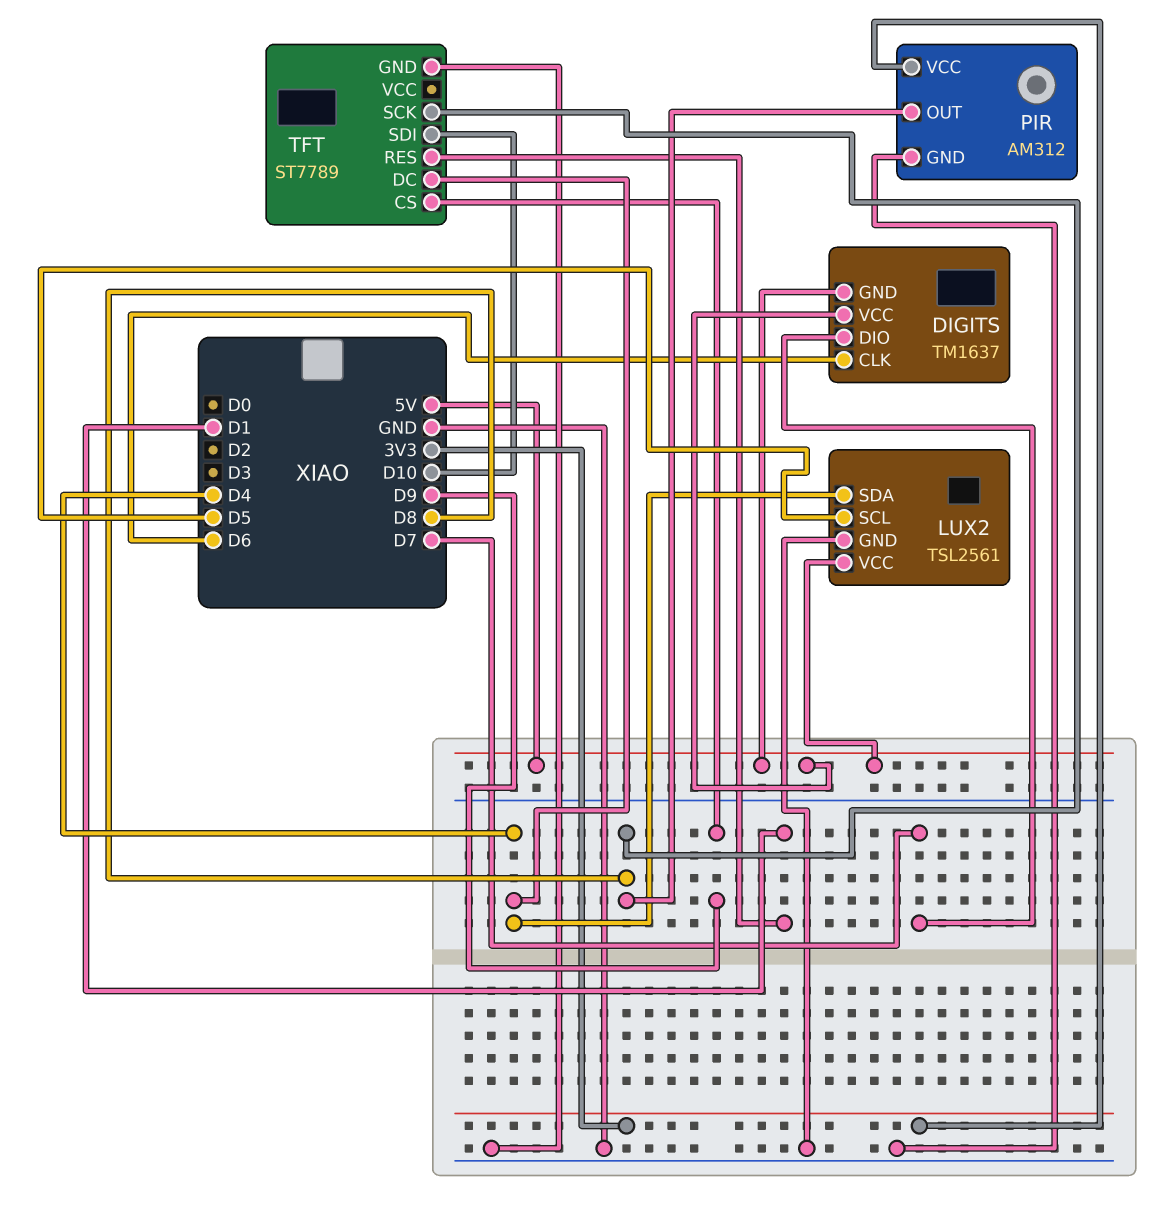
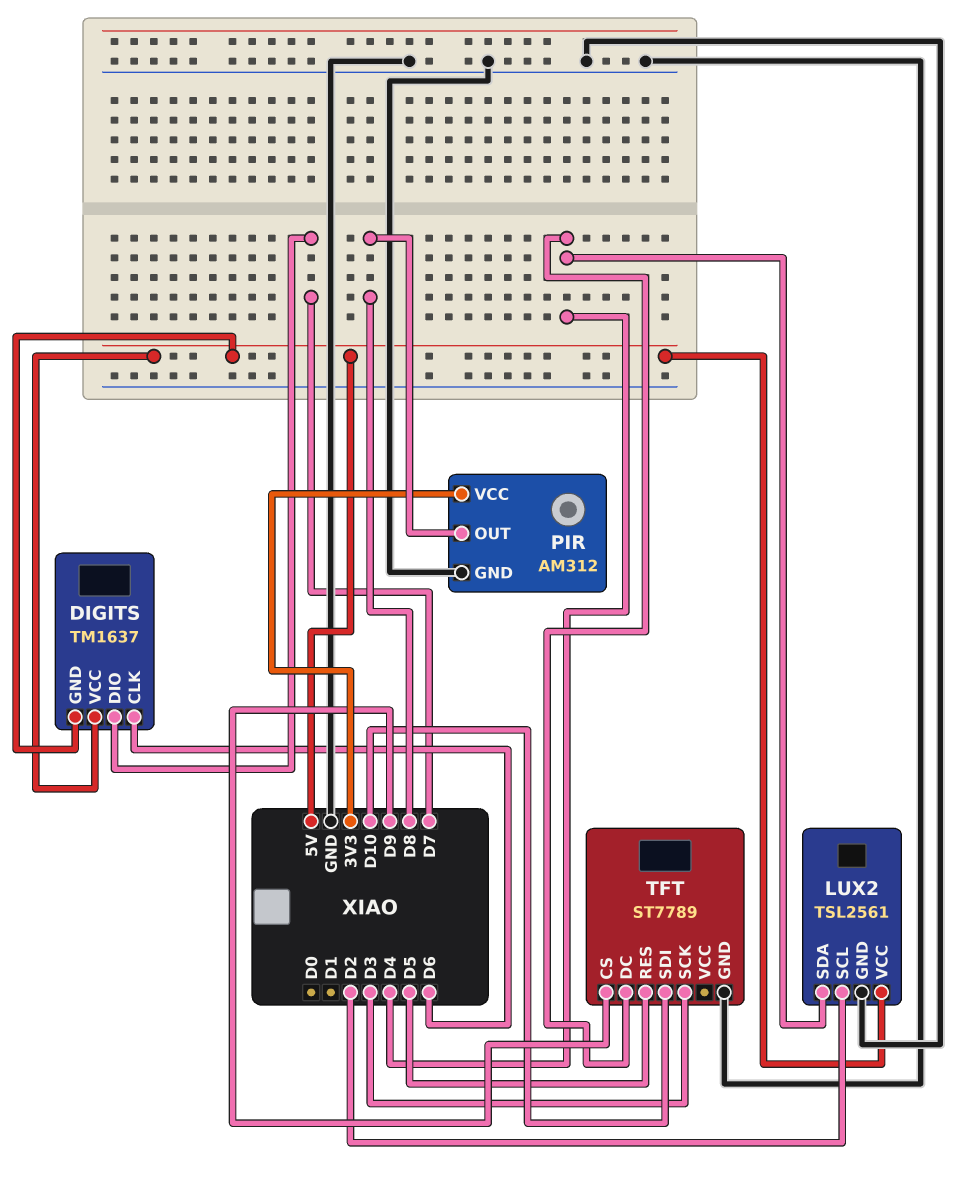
LUX2 pin SCL: D5 -> D2
TFT pin RES: D1 -> D5
TFT pin SCK: D8 -> D3

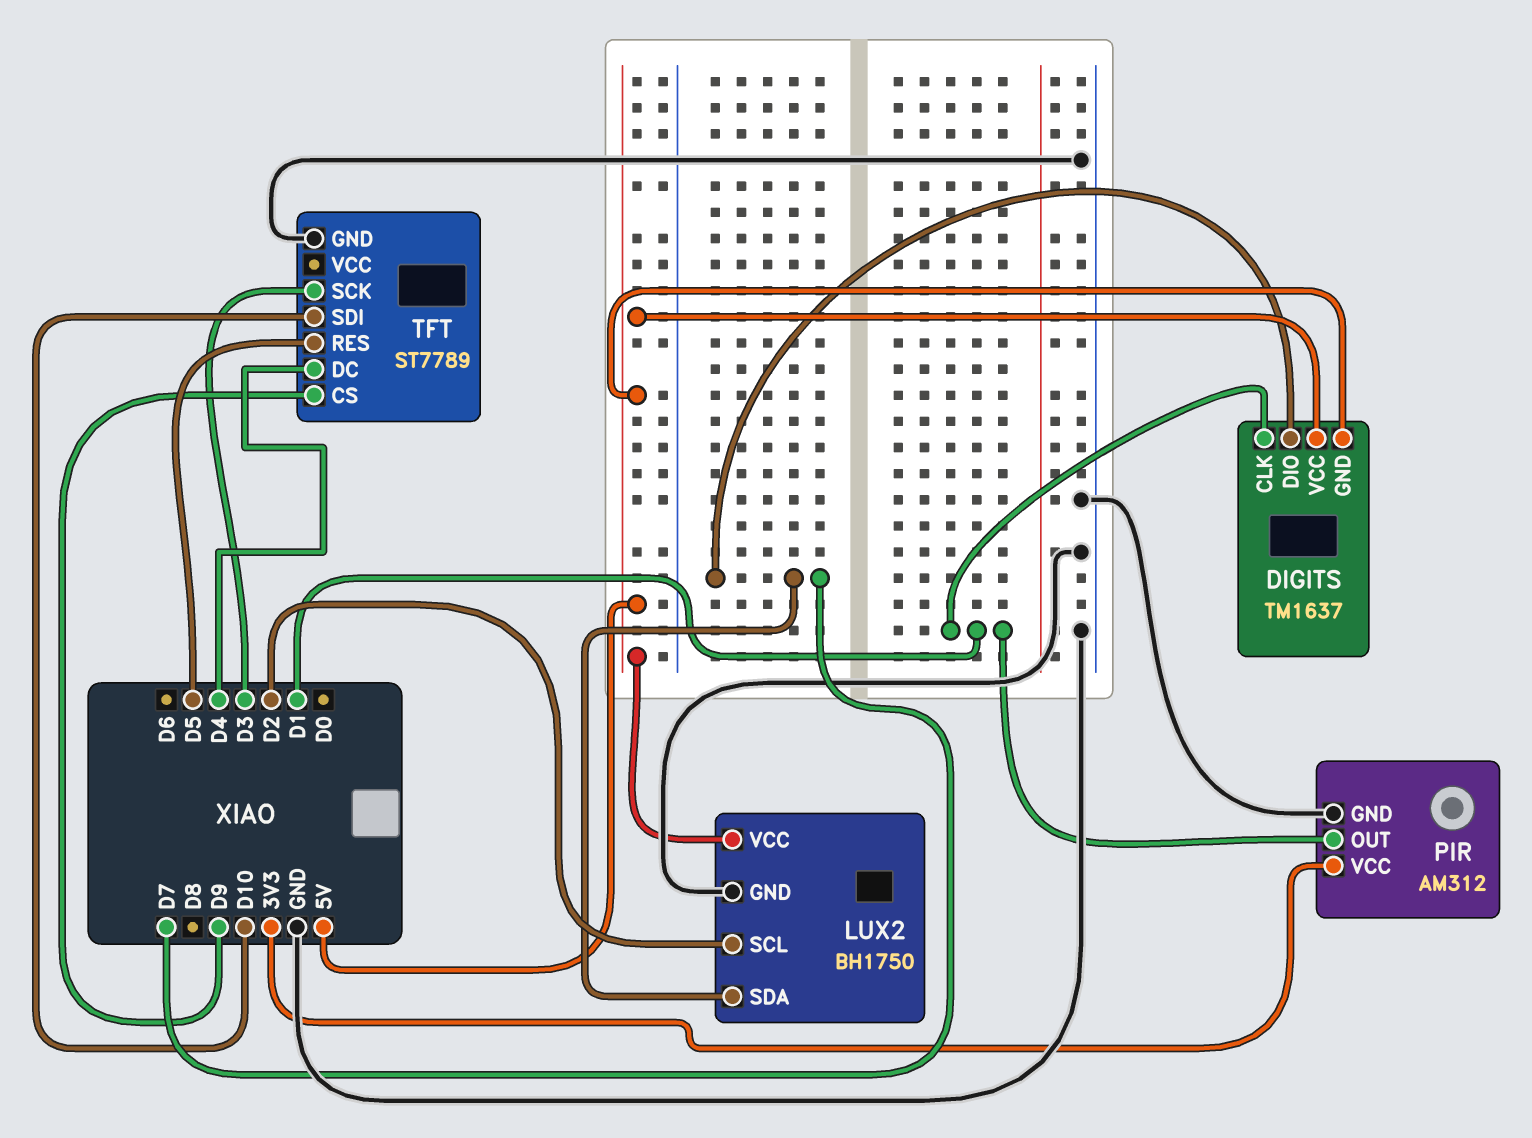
DIGITS pin CLK: D6 -> D1
LUX2: TSL2561 -> BH1750
LUX2 pin SDA: D4 -> D7
PIR pin OUT: D8 -> D1

